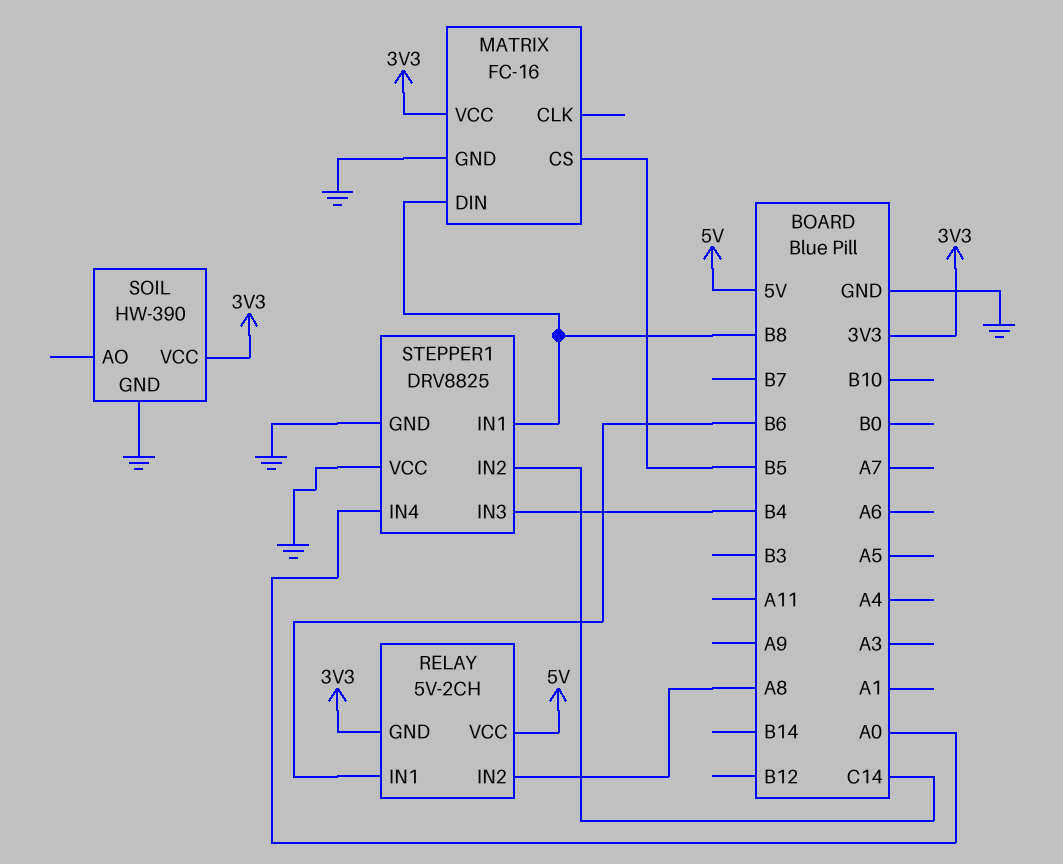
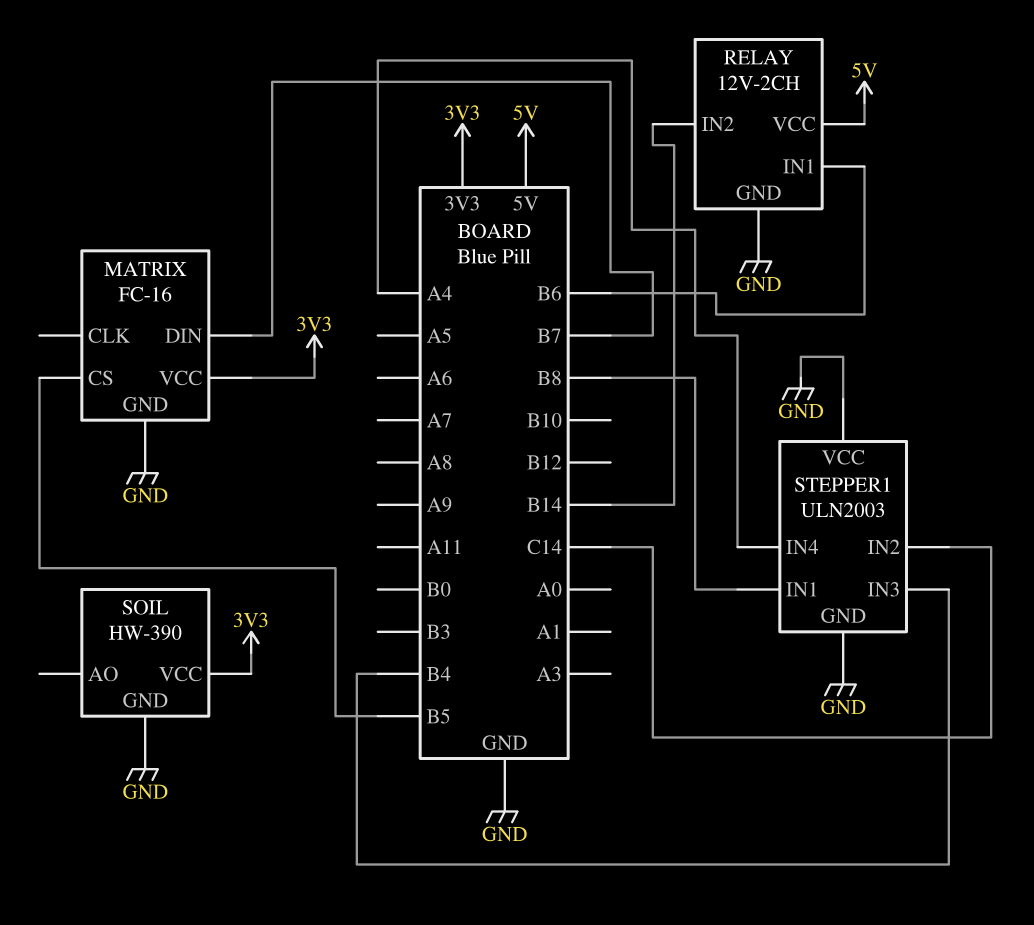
MATRIX pin DIN: B8 -> B7
RELAY: 5V-2CH -> 12V-2CH
RELAY pin GND: 3V3 -> GND
RELAY pin IN2: A8 -> B14
STEPPER1: DRV8825 -> ULN2003
STEPPER1 pin IN4: A0 -> A4

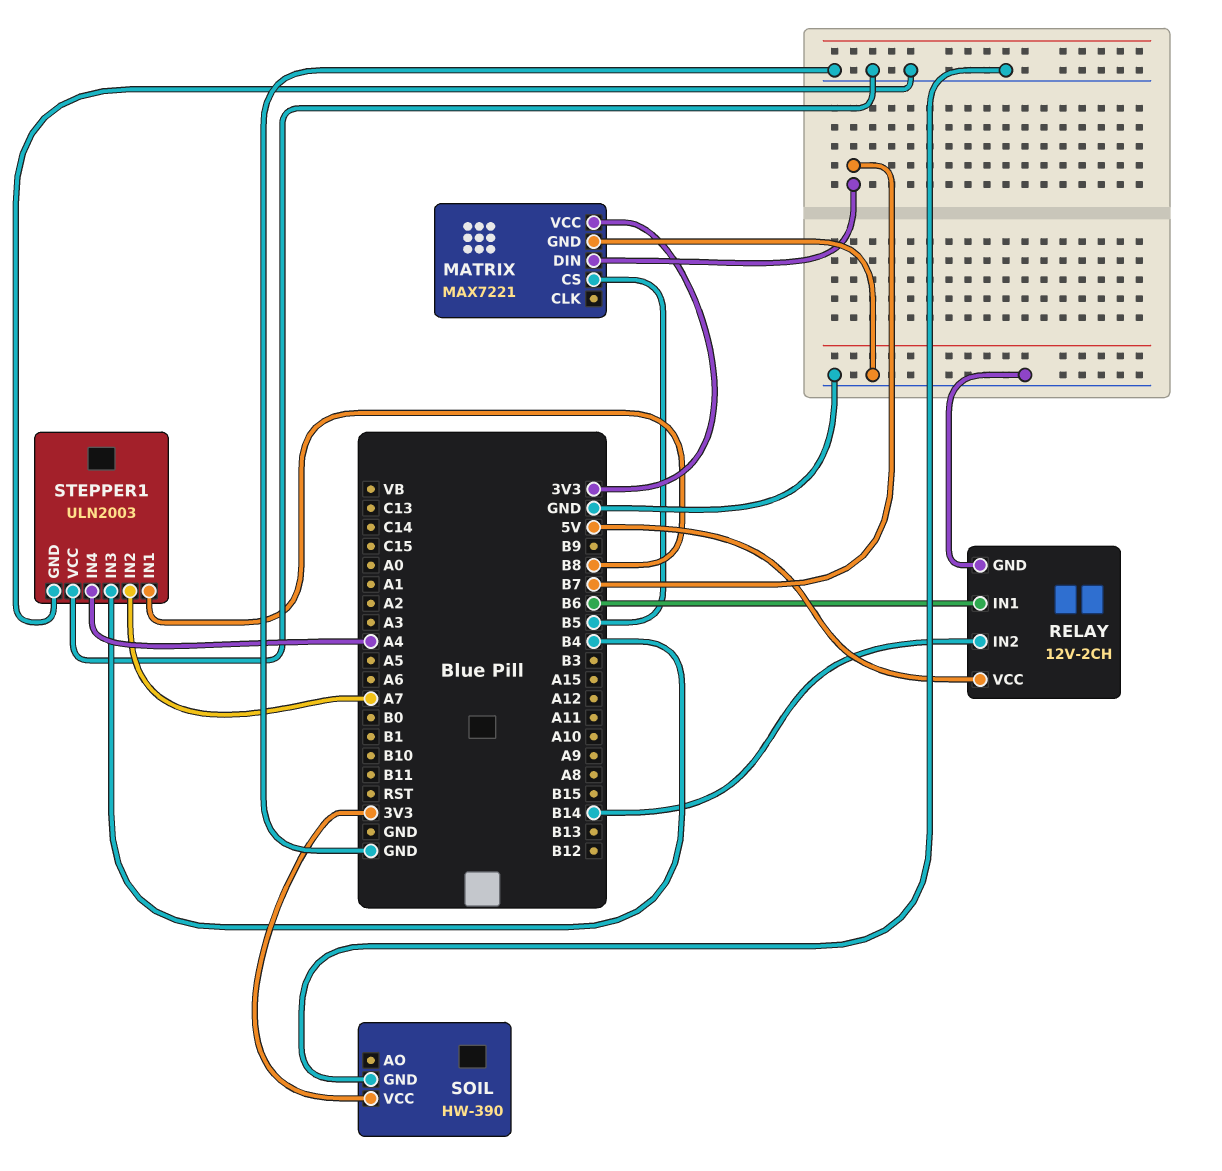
MATRIX: FC-16 -> MAX7221
STEPPER1 pin IN2: C14 -> A7

